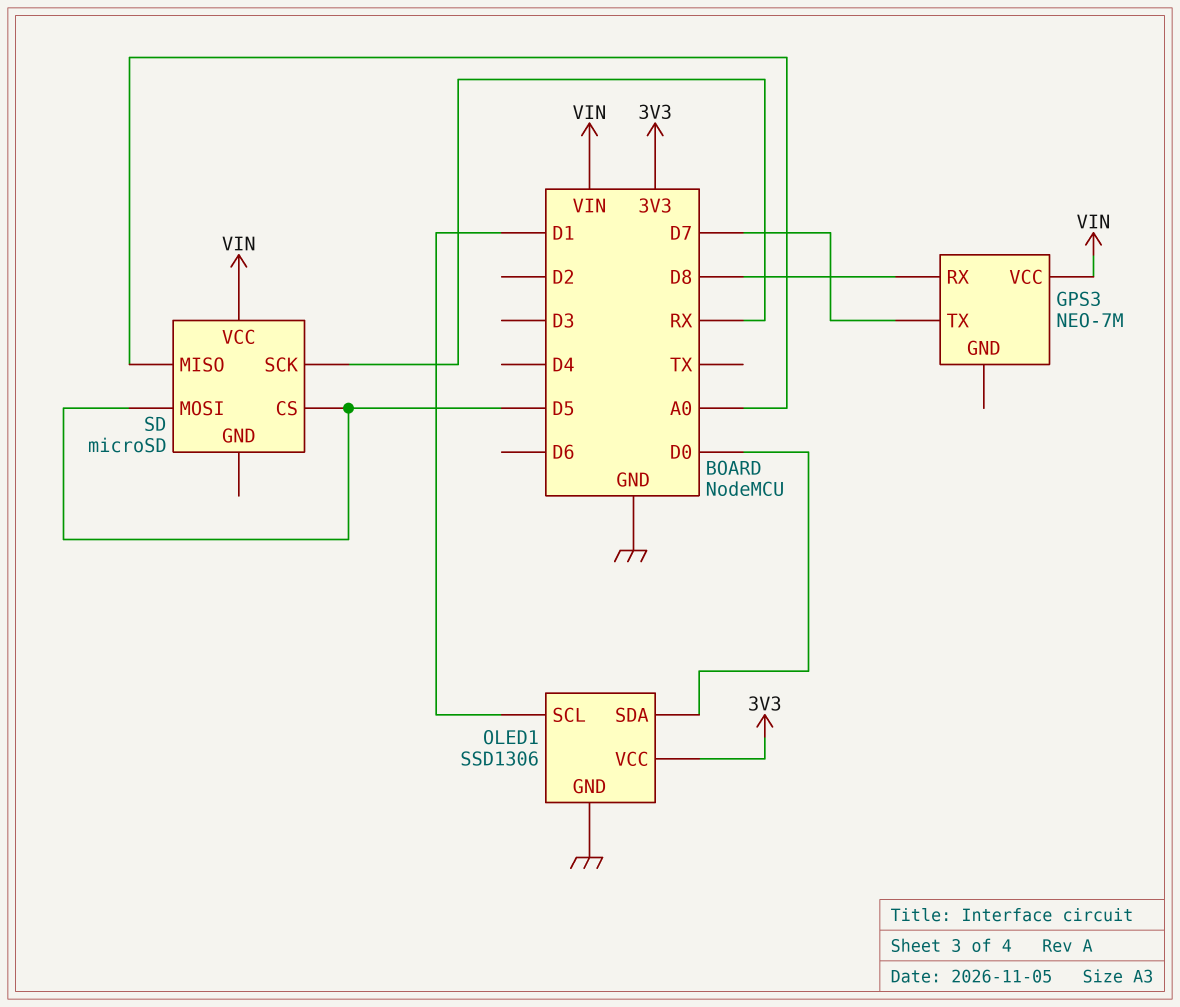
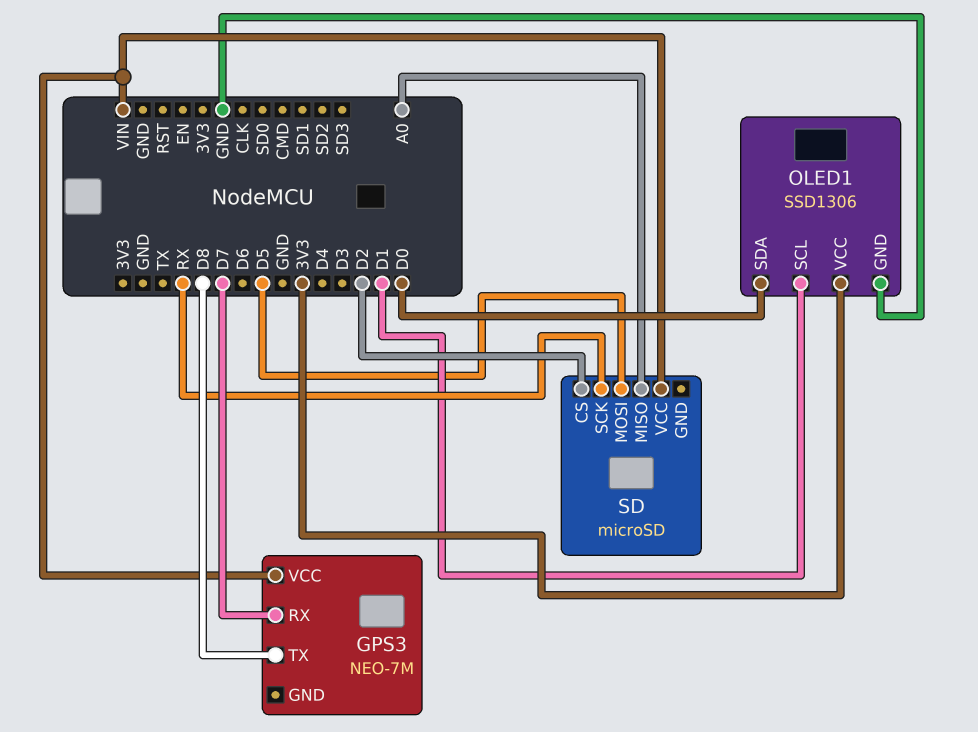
GPS3 pin RX: D8 -> D7
GPS3 pin TX: D7 -> D8
SD pin CS: D5 -> D2

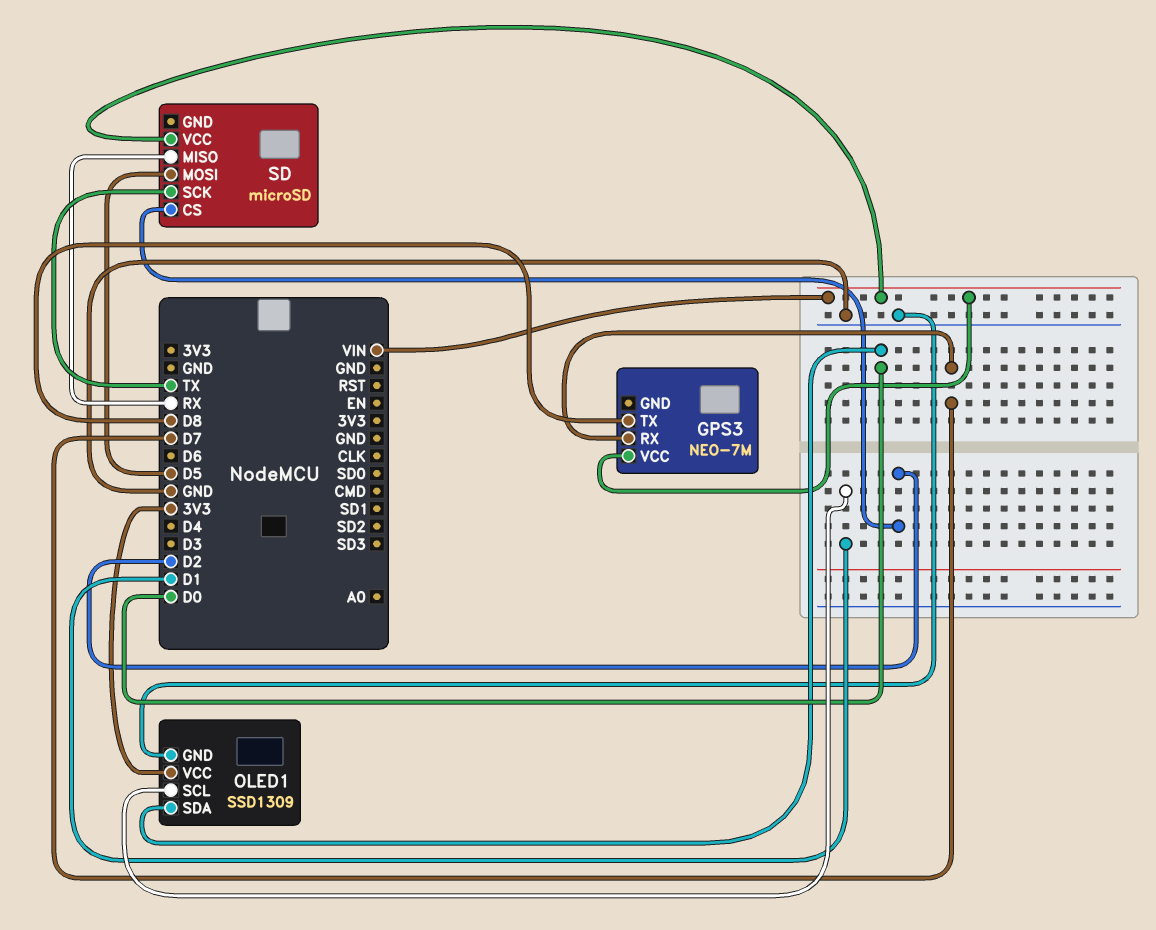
OLED1: SSD1306 -> SSD1309
SD pin MISO: A0 -> RX
SD pin SCK: RX -> TX

